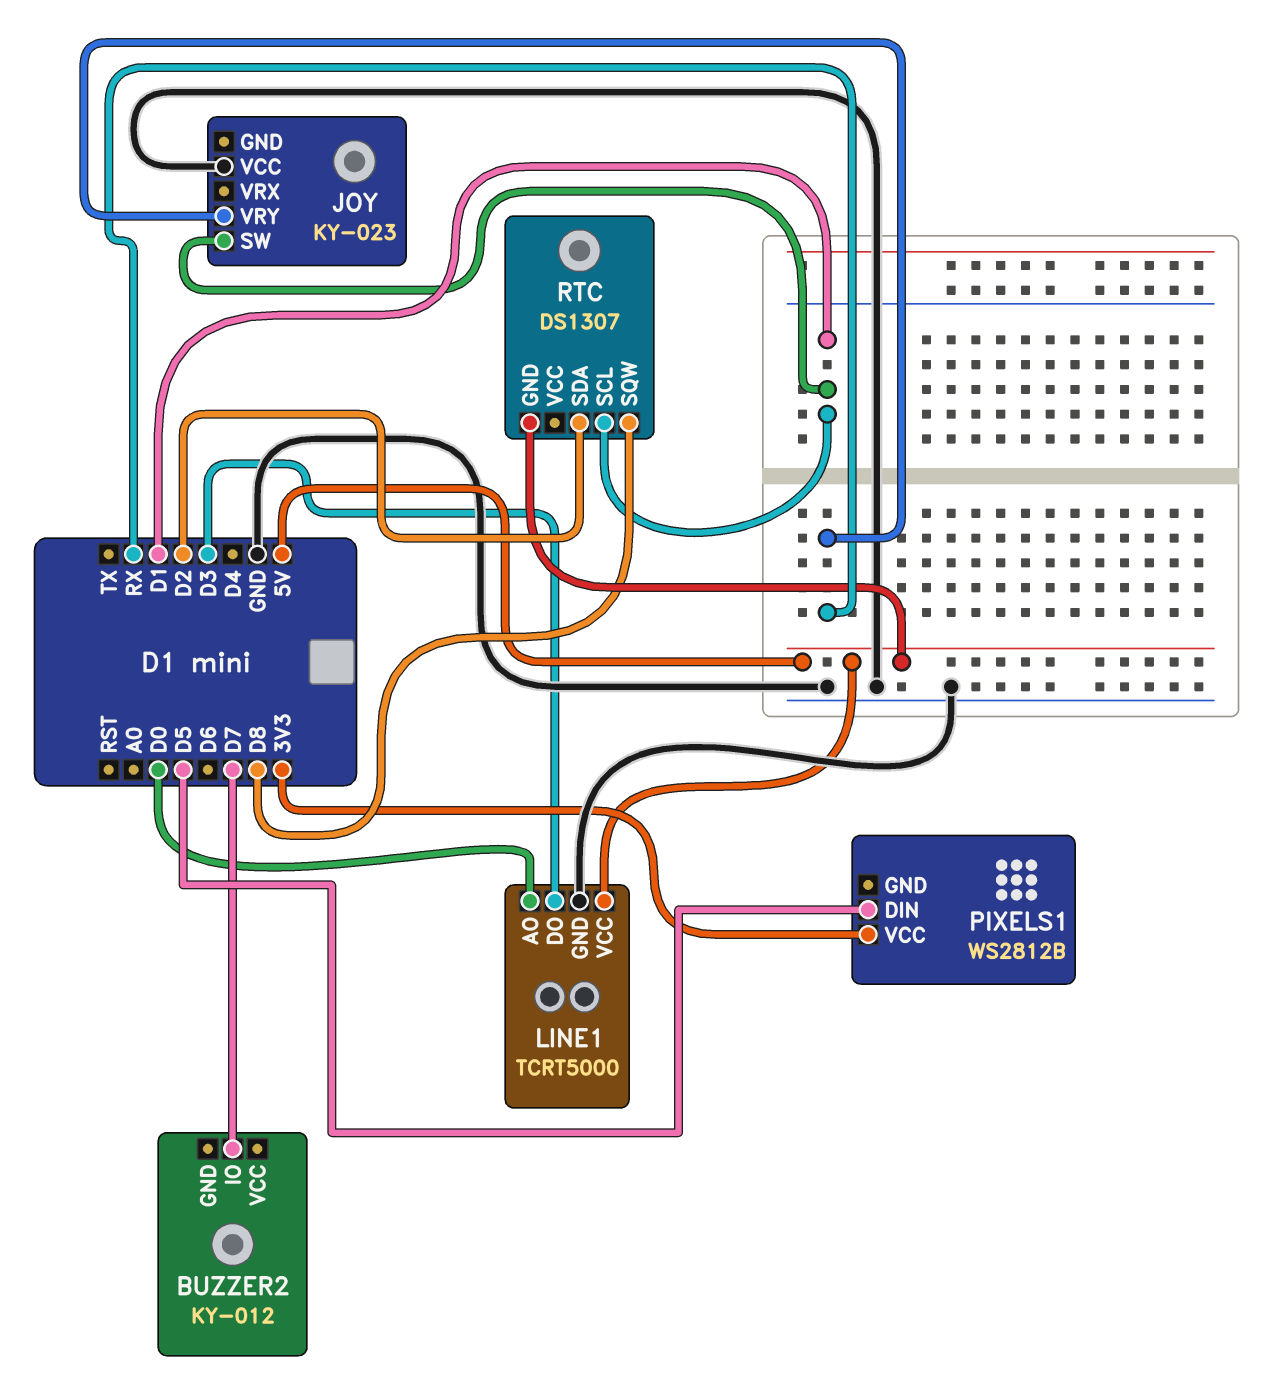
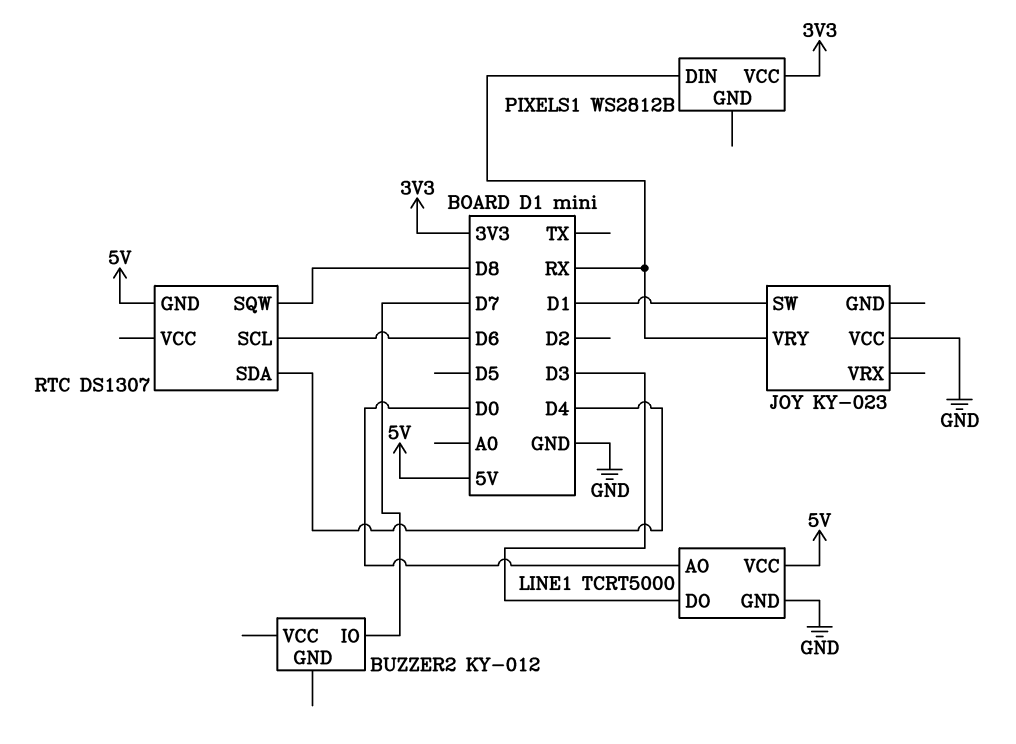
PIXELS1 pin DIN: D5 -> RX
RTC pin SCL: D1 -> D6
RTC pin SDA: D2 -> D4

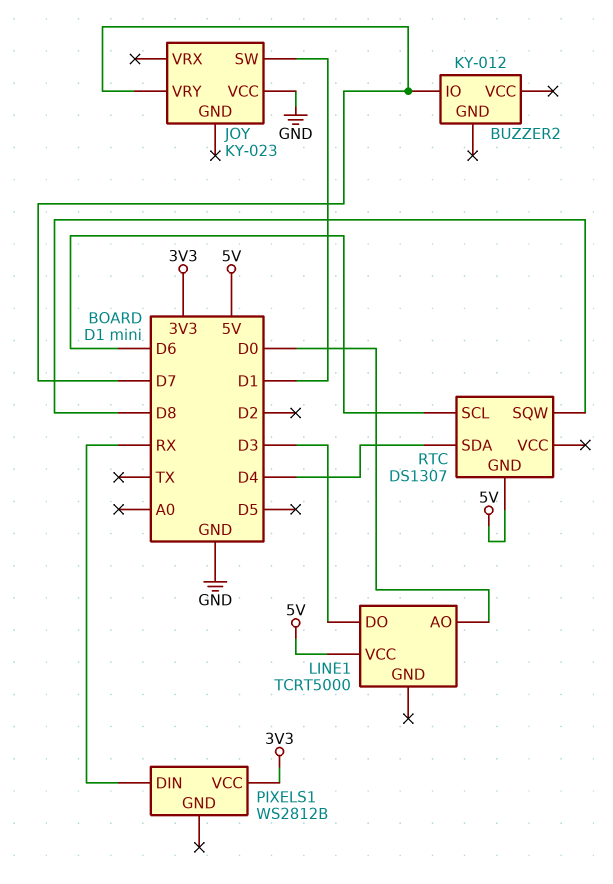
JOY pin VRY: RX -> D7
LINE1 pin GND: GND -> none

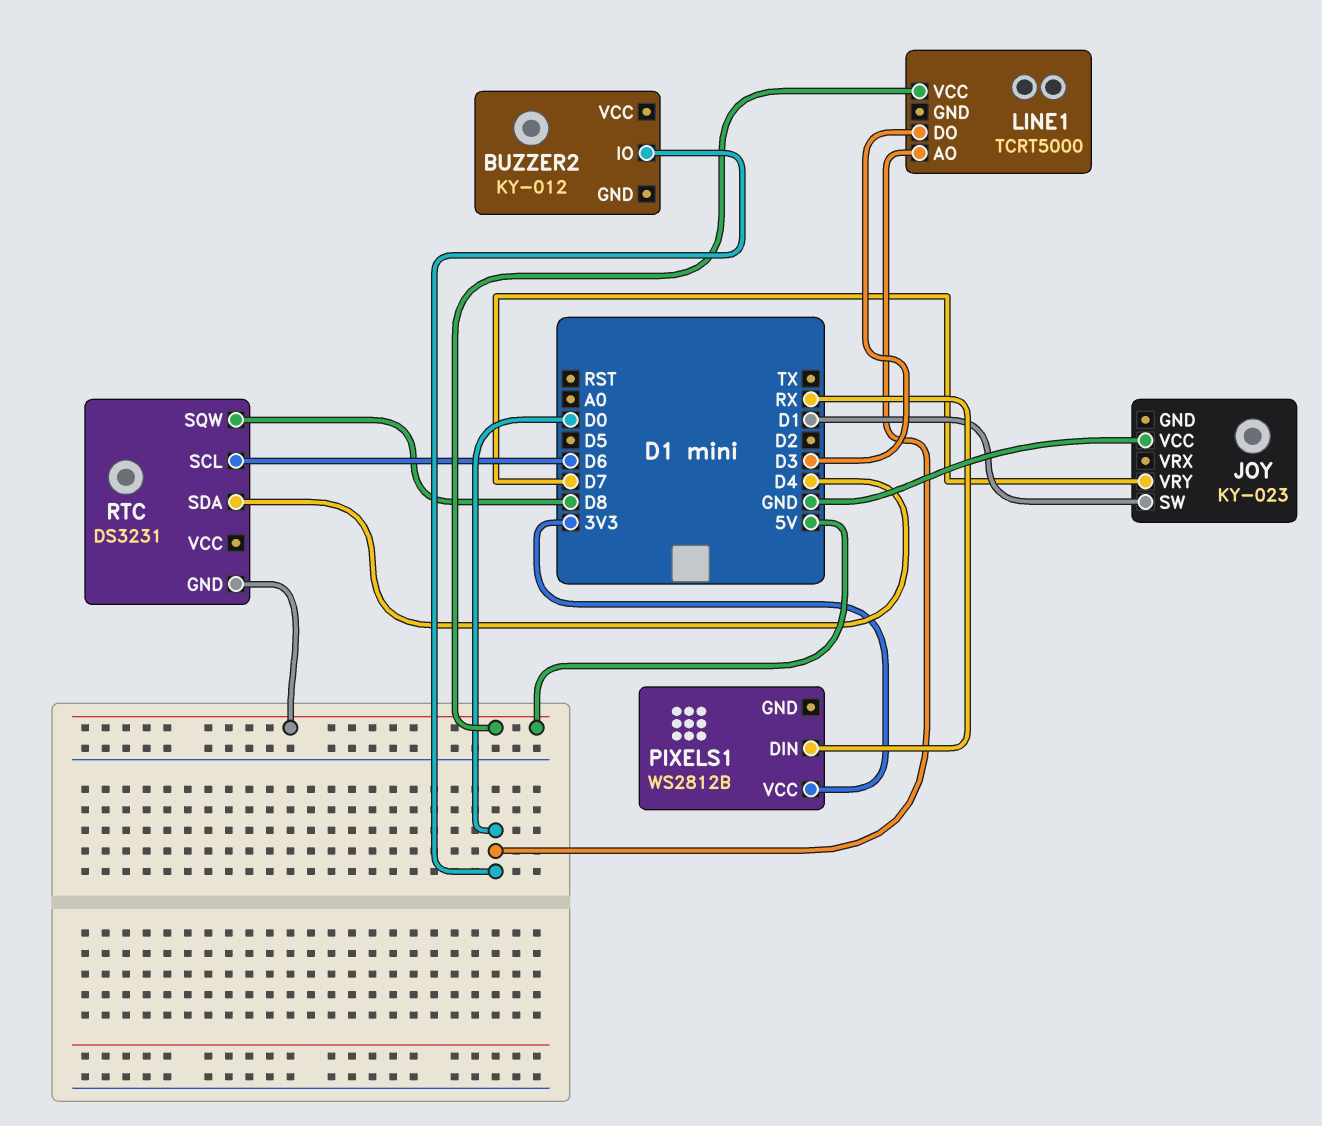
BUZZER2 pin IO: D7 -> D0
RTC: DS1307 -> DS3231

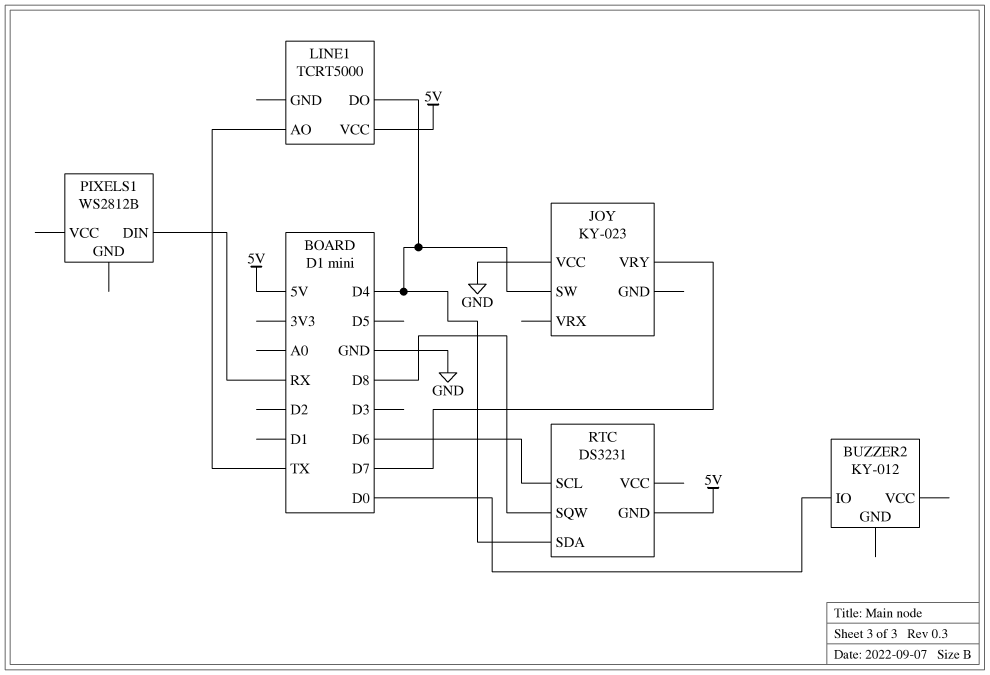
JOY pin SW: D1 -> D4
LINE1 pin AO: D0 -> TX
LINE1 pin DO: D3 -> D4
PIXELS1 pin VCC: 3V3 -> none

